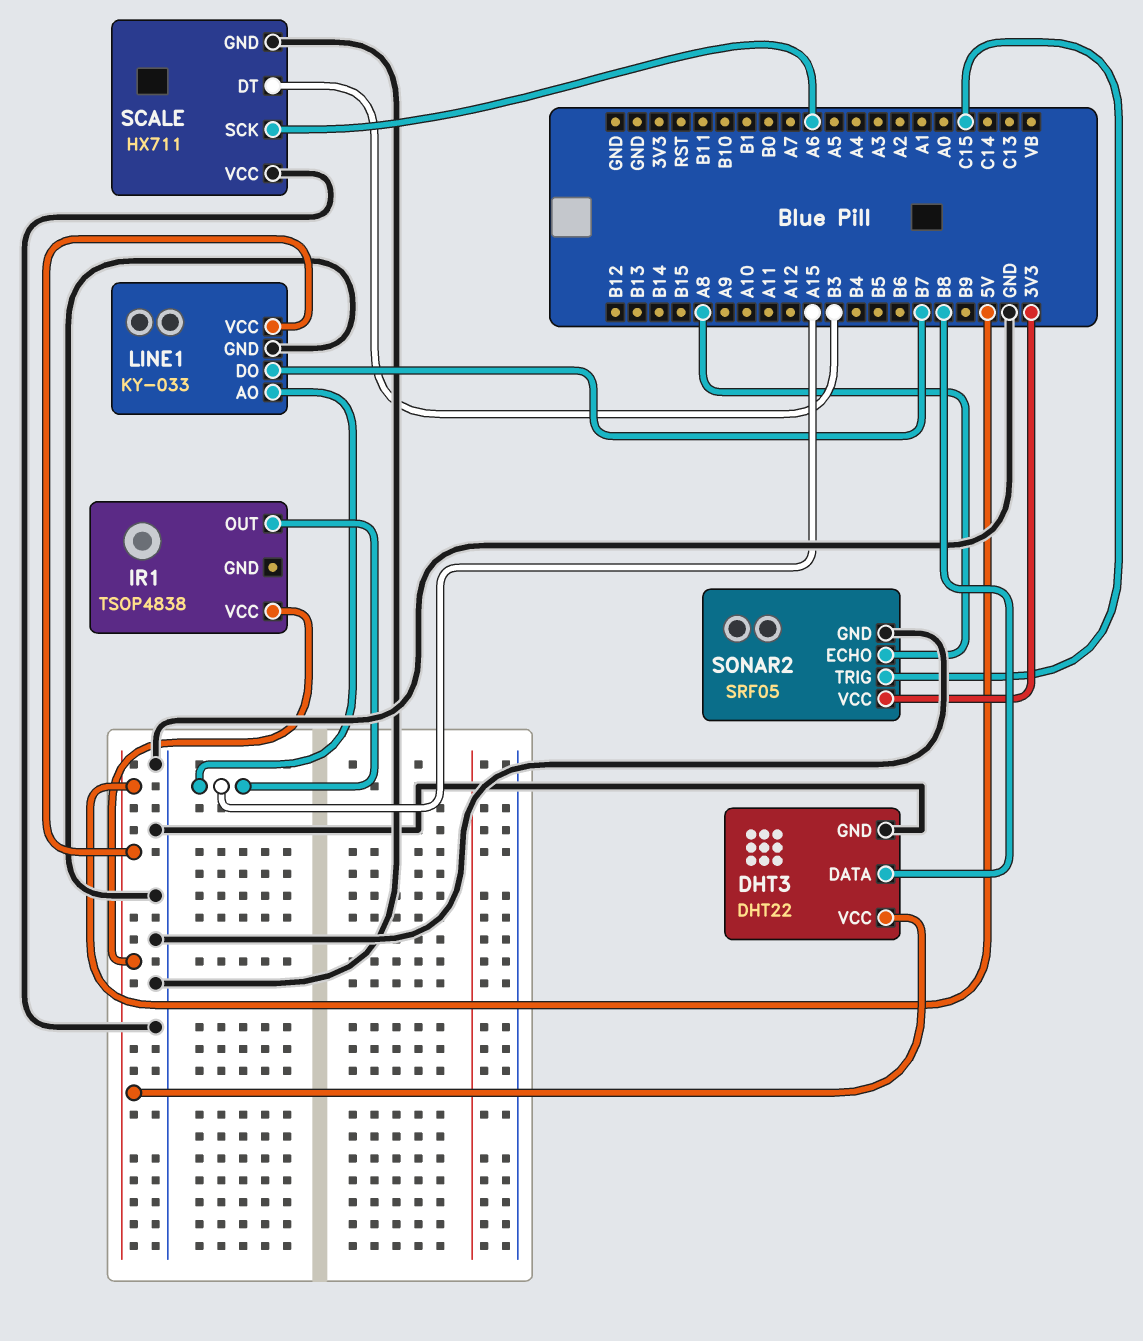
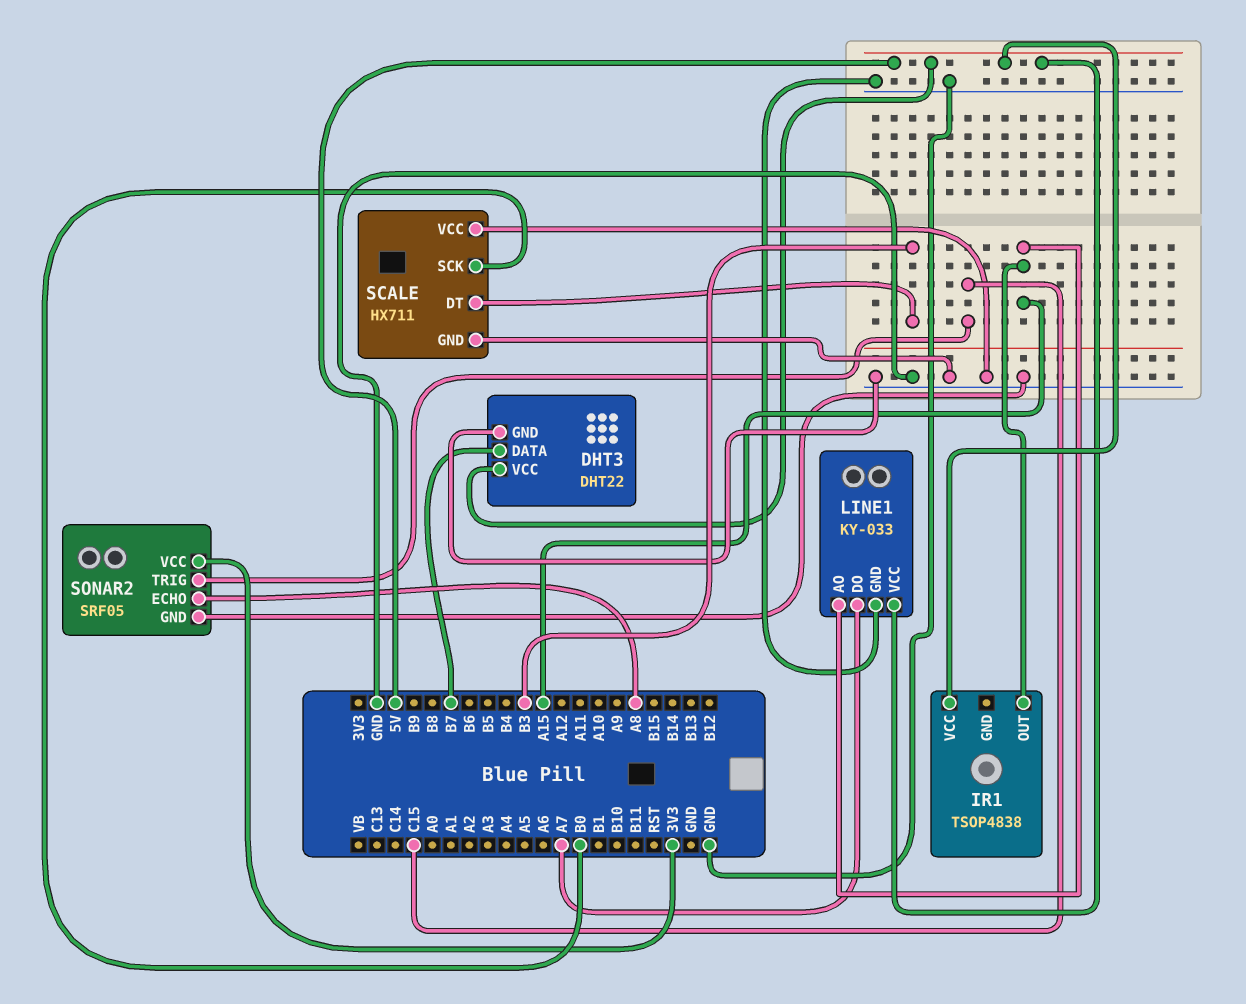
DHT3 pin DATA: B8 -> B7
LINE1 pin DO: B7 -> A7
SCALE pin SCK: A6 -> B0

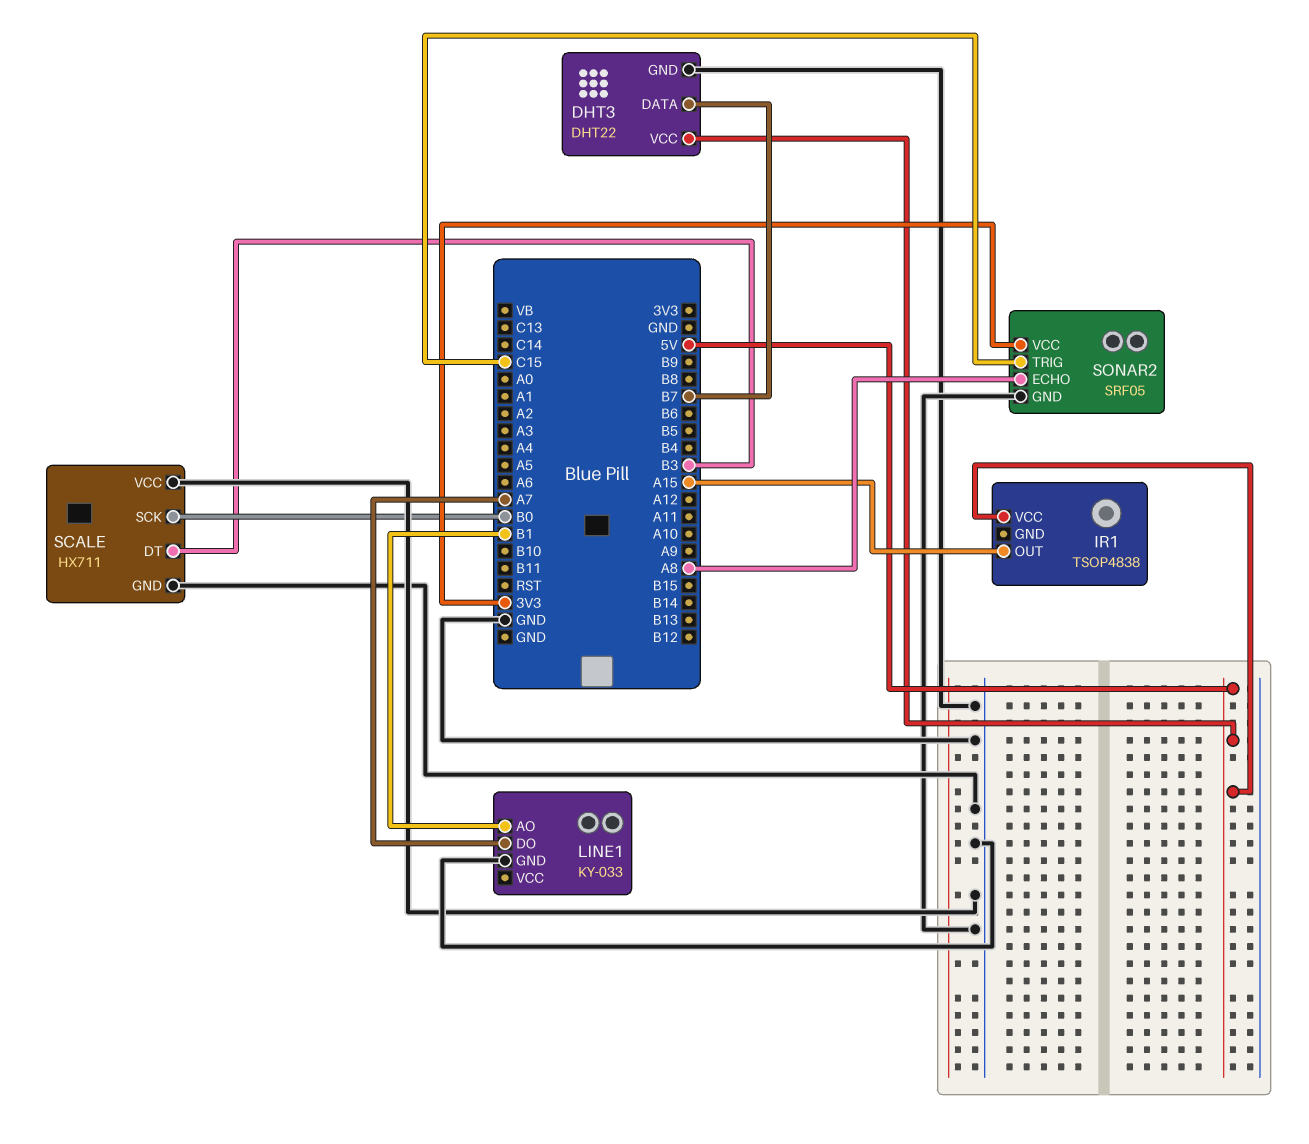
LINE1 pin AO: A15 -> B1
LINE1 pin VCC: 5V -> none

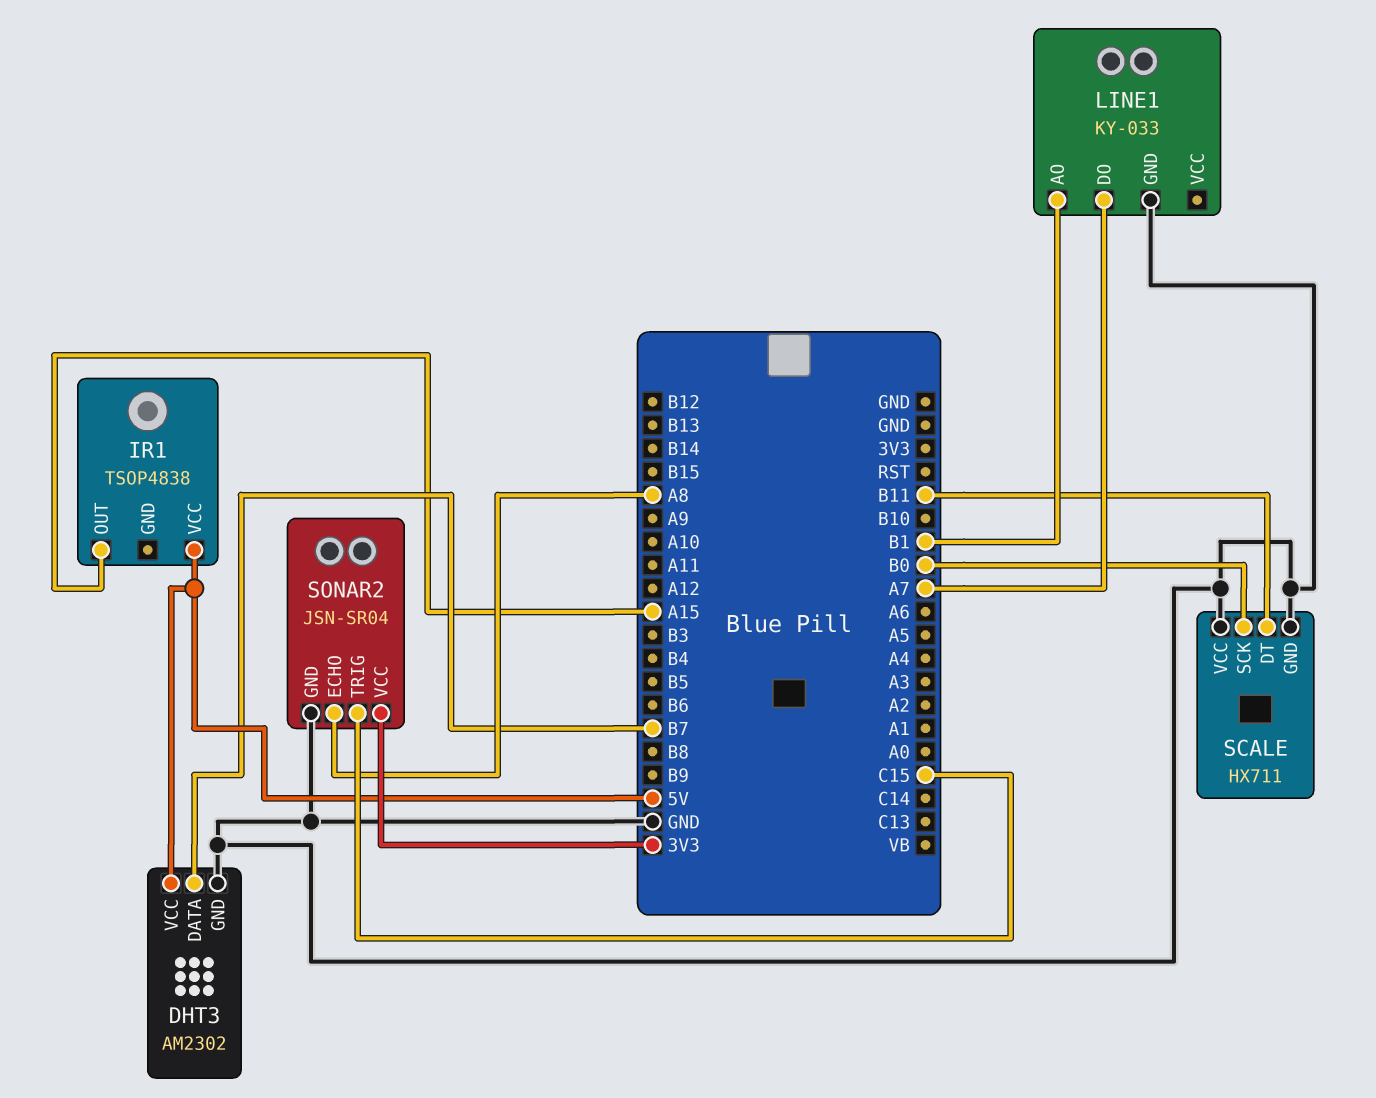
DHT3: DHT22 -> AM2302
SCALE pin DT: B3 -> B11
SONAR2: SRF05 -> JSN-SR04

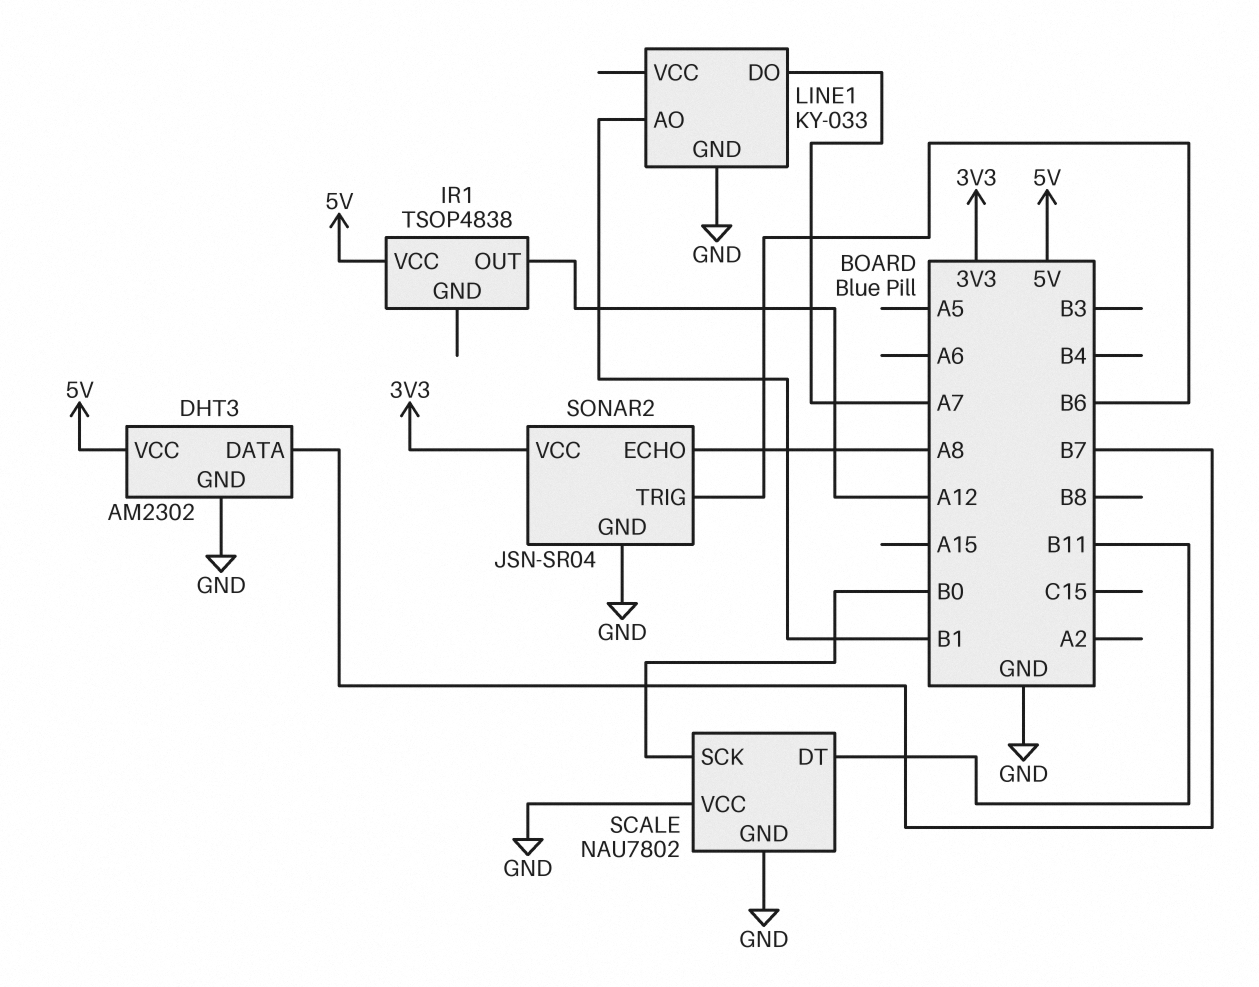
IR1 pin OUT: A15 -> A12
SCALE: HX711 -> NAU7802
SONAR2 pin TRIG: C15 -> B6

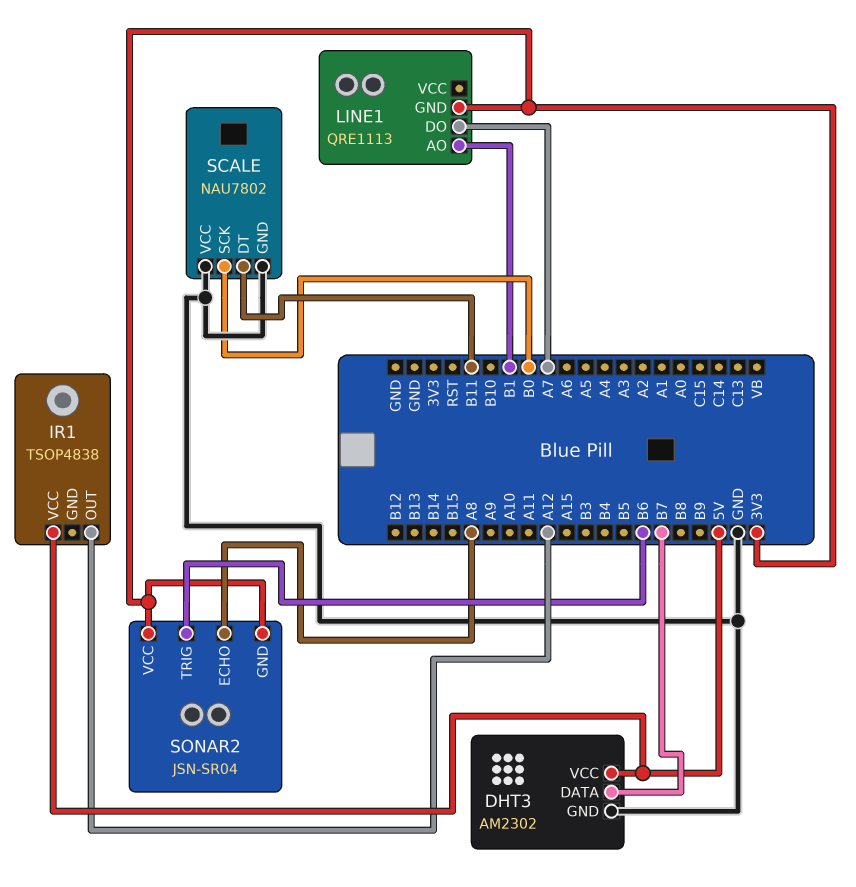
LINE1: KY-033 -> QRE1113
LINE1 pin GND: GND -> 3V3
SONAR2 pin GND: GND -> 3V3

